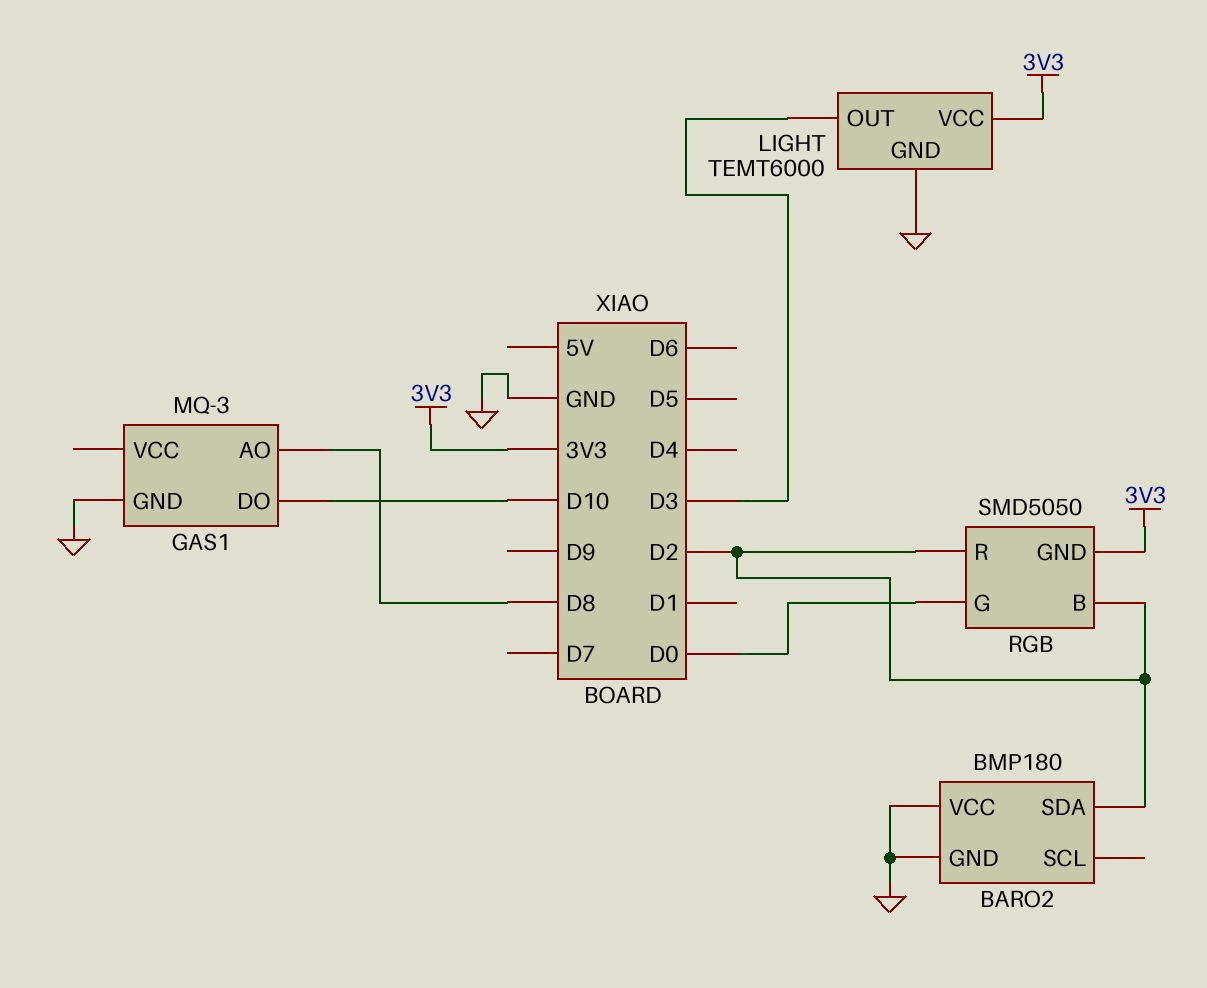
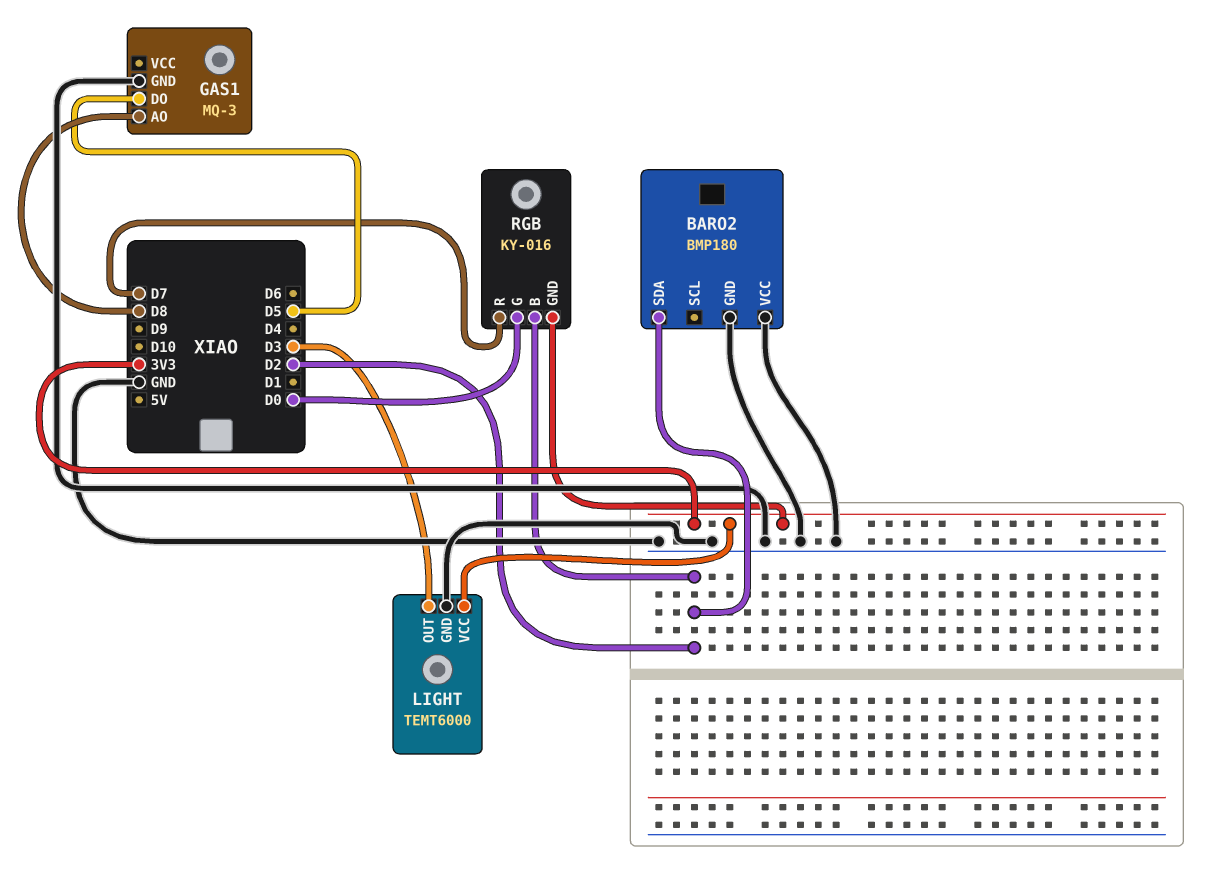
GAS1 pin DO: D10 -> D5
RGB: SMD5050 -> KY-016
RGB pin R: D2 -> D7

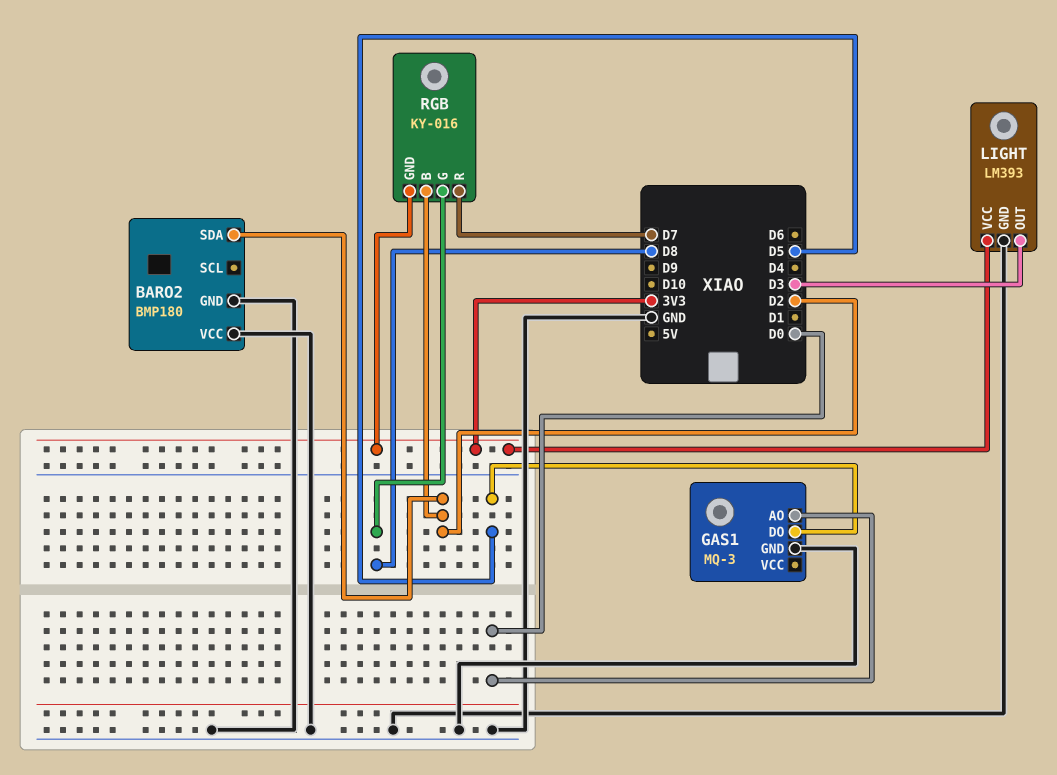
GAS1 pin AO: D8 -> D0
LIGHT: TEMT6000 -> LM393
RGB pin G: D0 -> D8

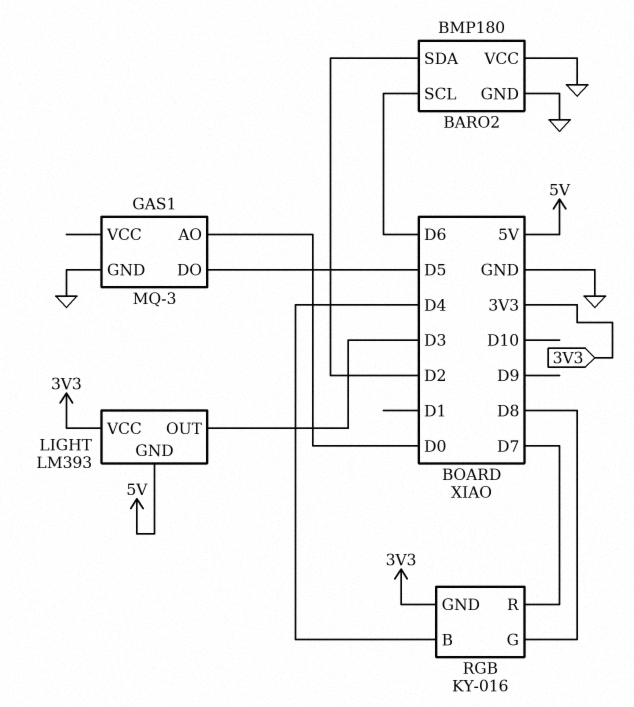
BARO2 pin SCL: none -> D6
LIGHT pin GND: GND -> 5V
RGB pin B: D2 -> D4

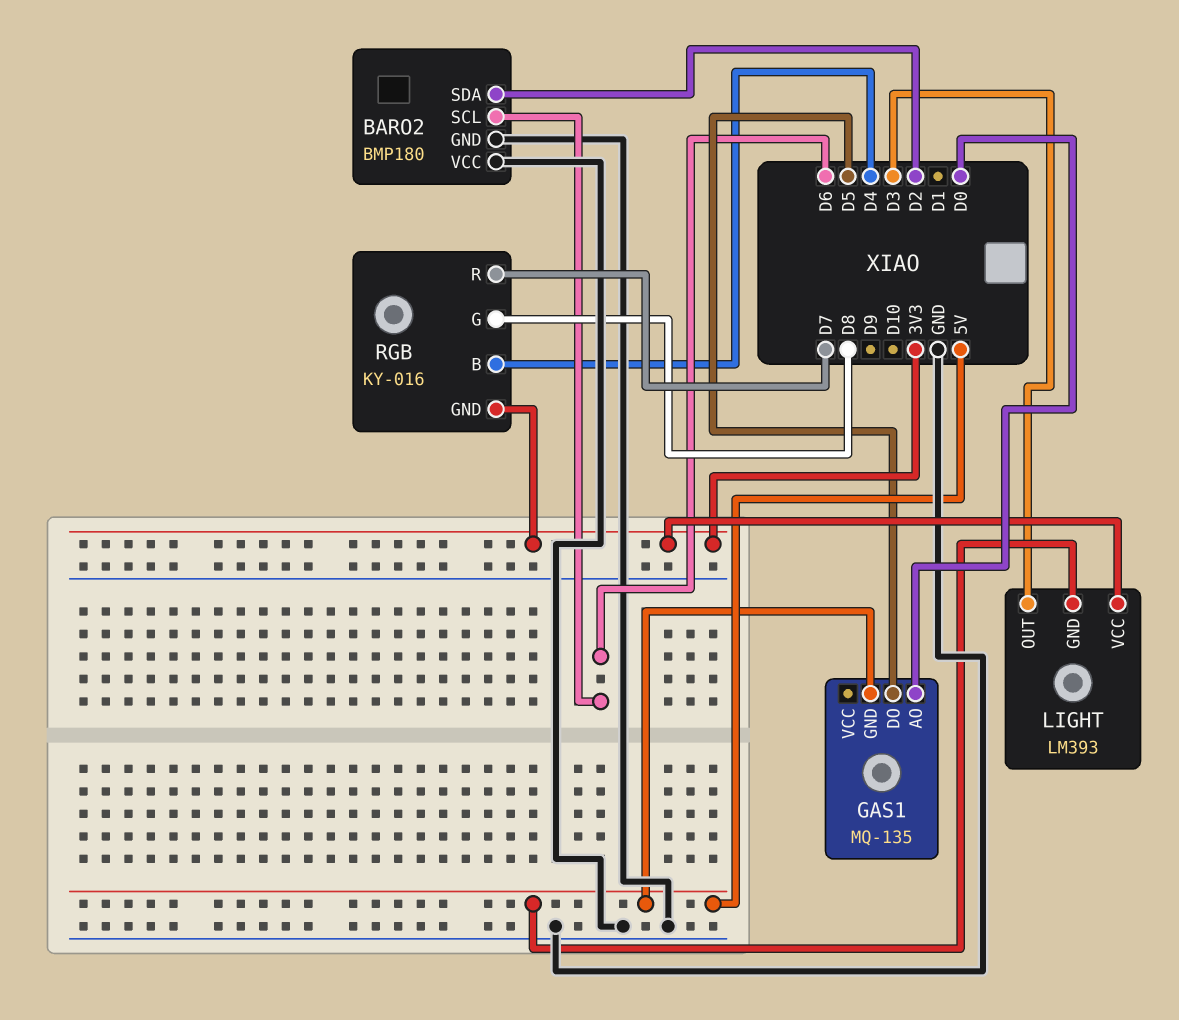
GAS1: MQ-3 -> MQ-135
GAS1 pin GND: GND -> 5V

